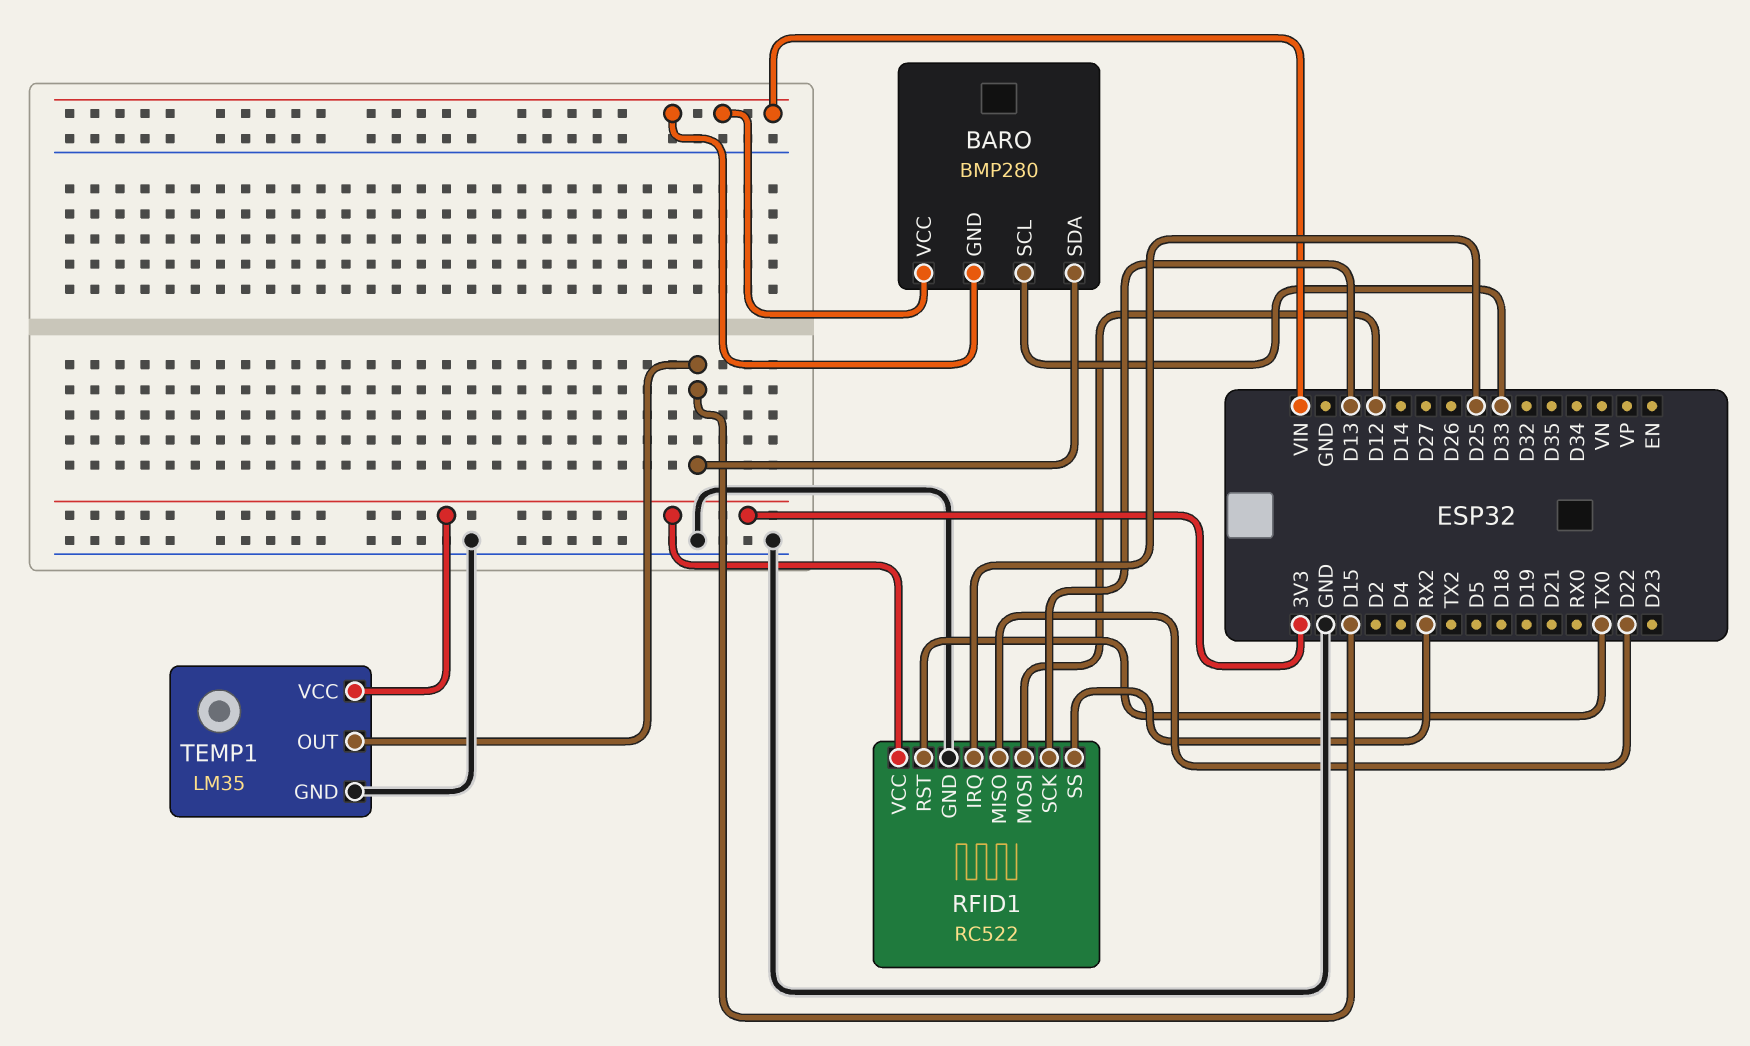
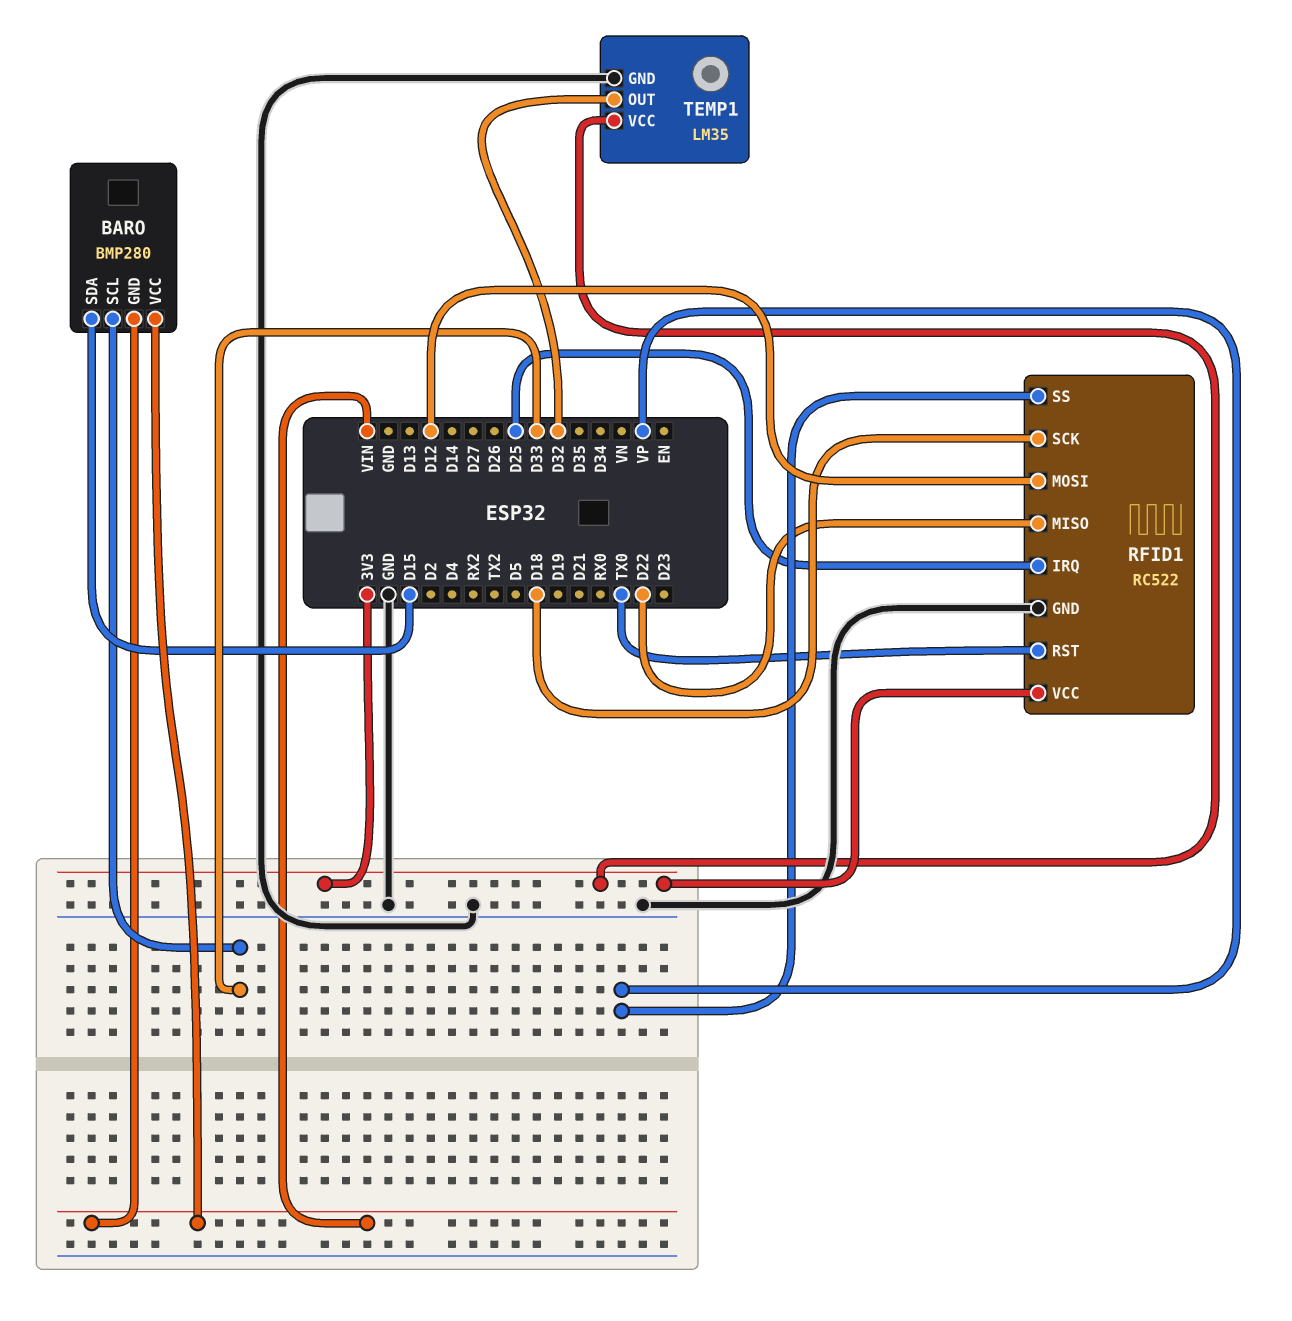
RFID1 pin SCK: D13 -> D18
RFID1 pin SS: RX2 -> VP
TEMP1 pin OUT: D15 -> D32

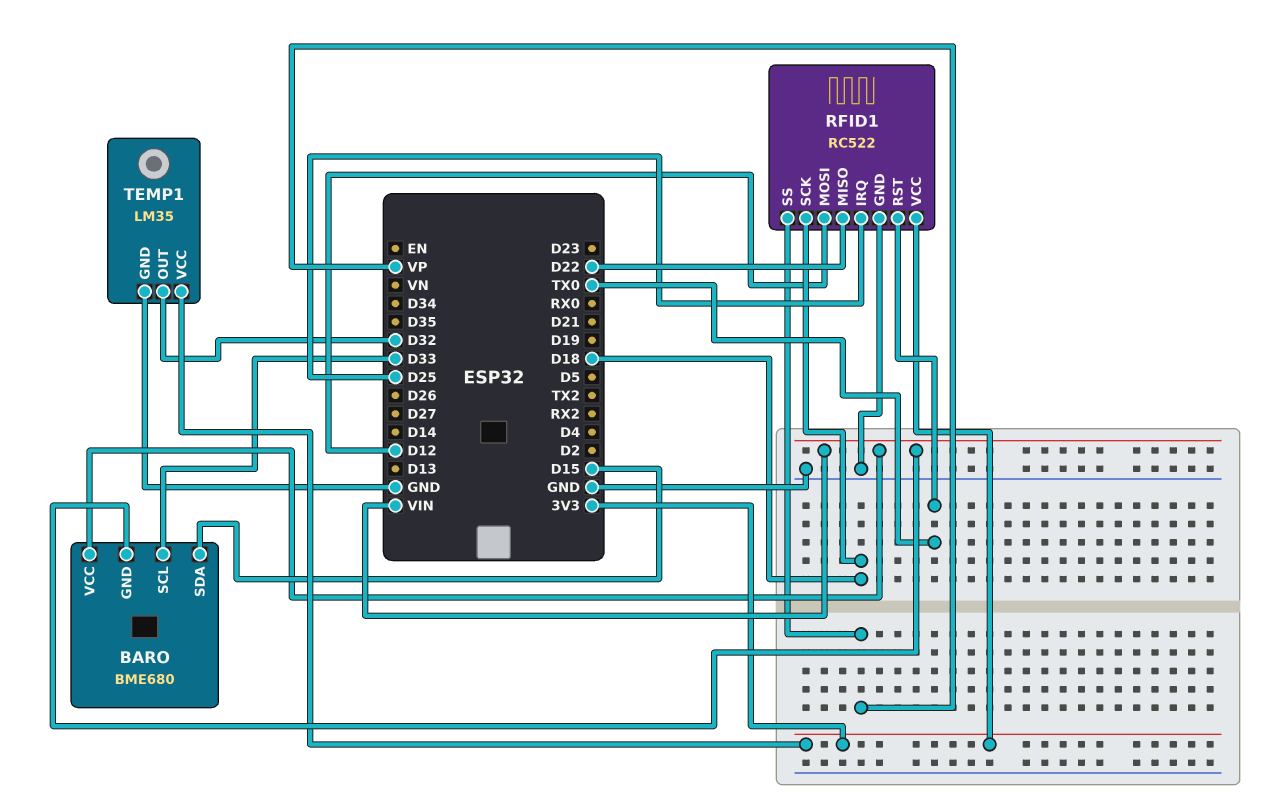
BARO: BMP280 -> BME680

